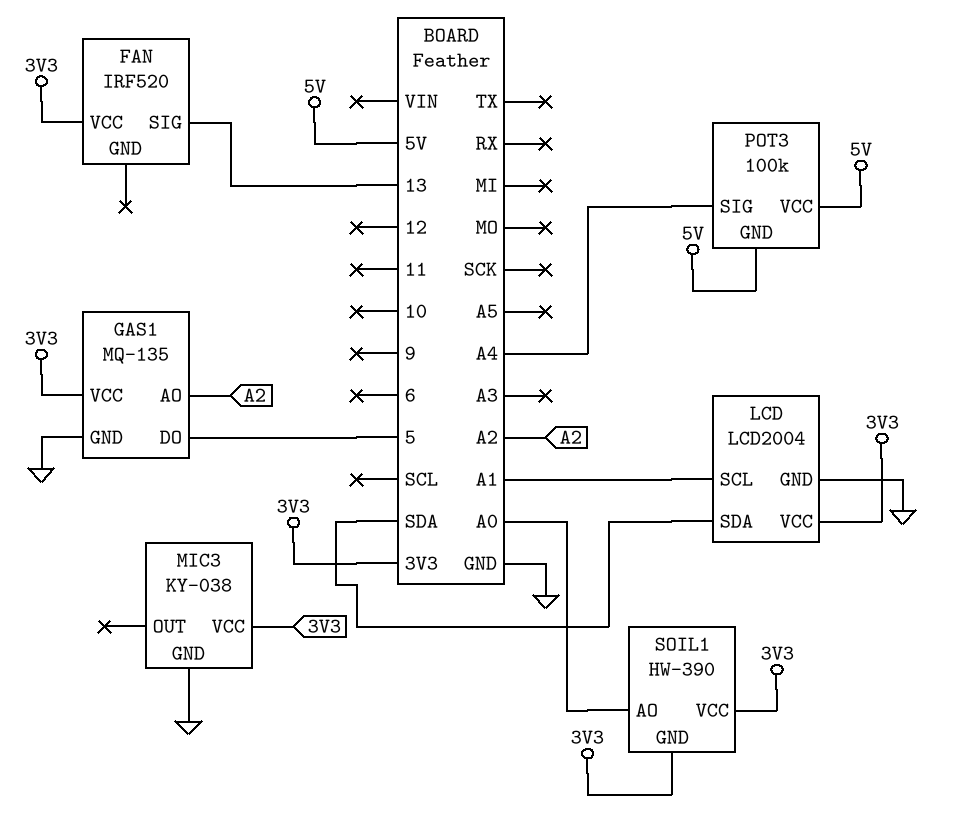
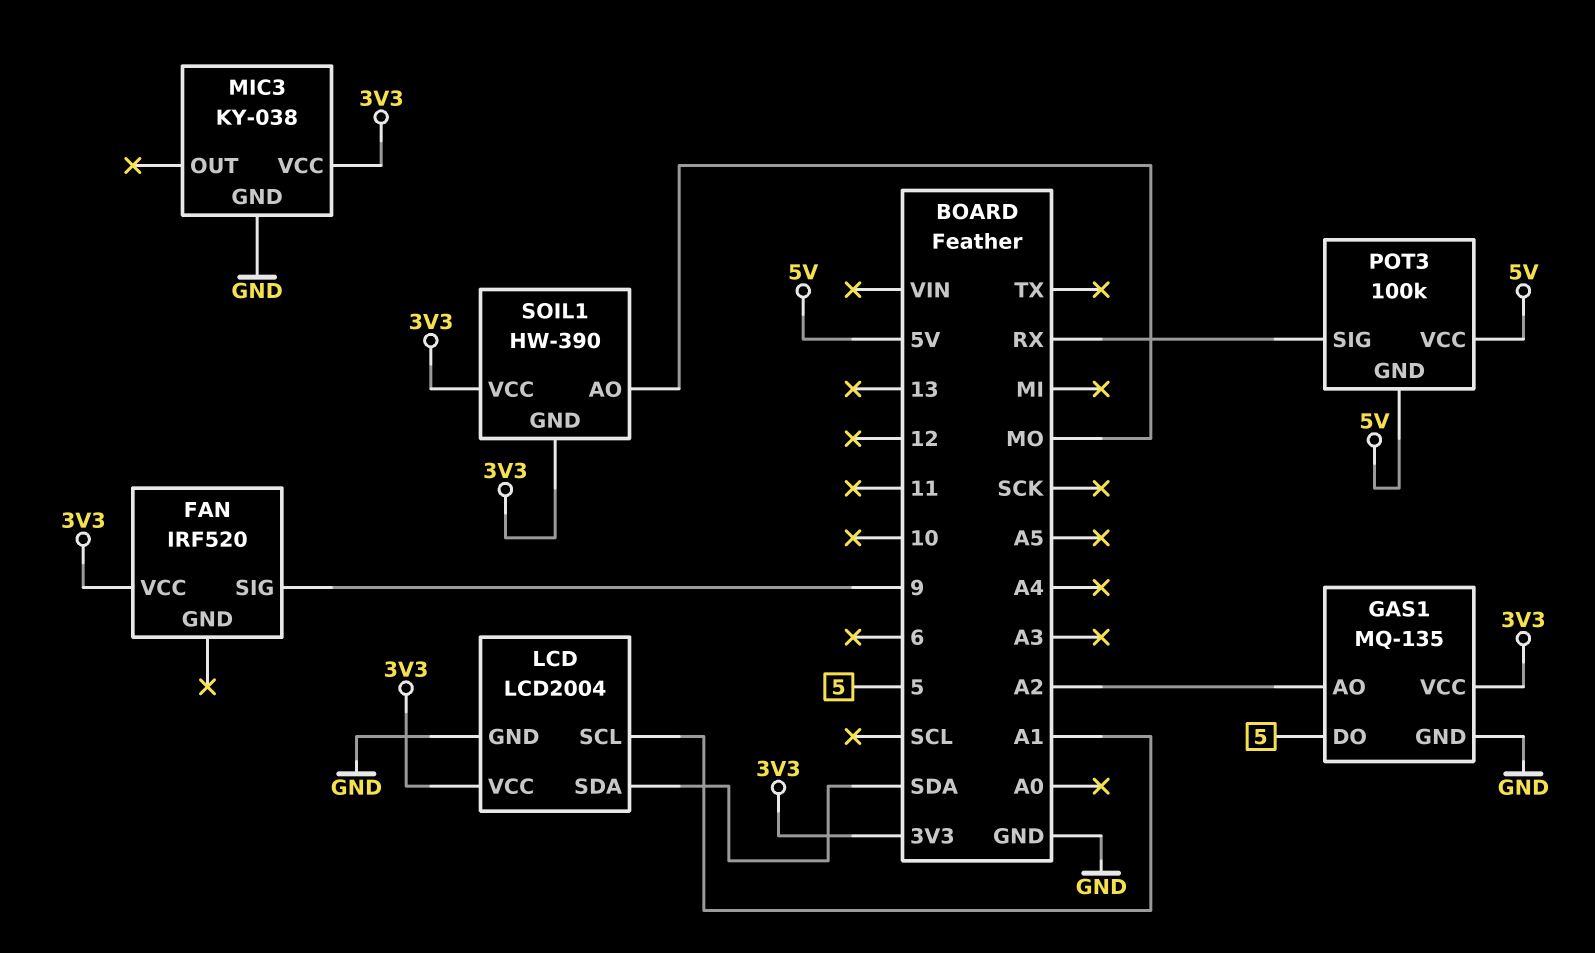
FAN pin SIG: 13 -> 9
POT3 pin SIG: A4 -> RX
SOIL1 pin AO: A0 -> MO

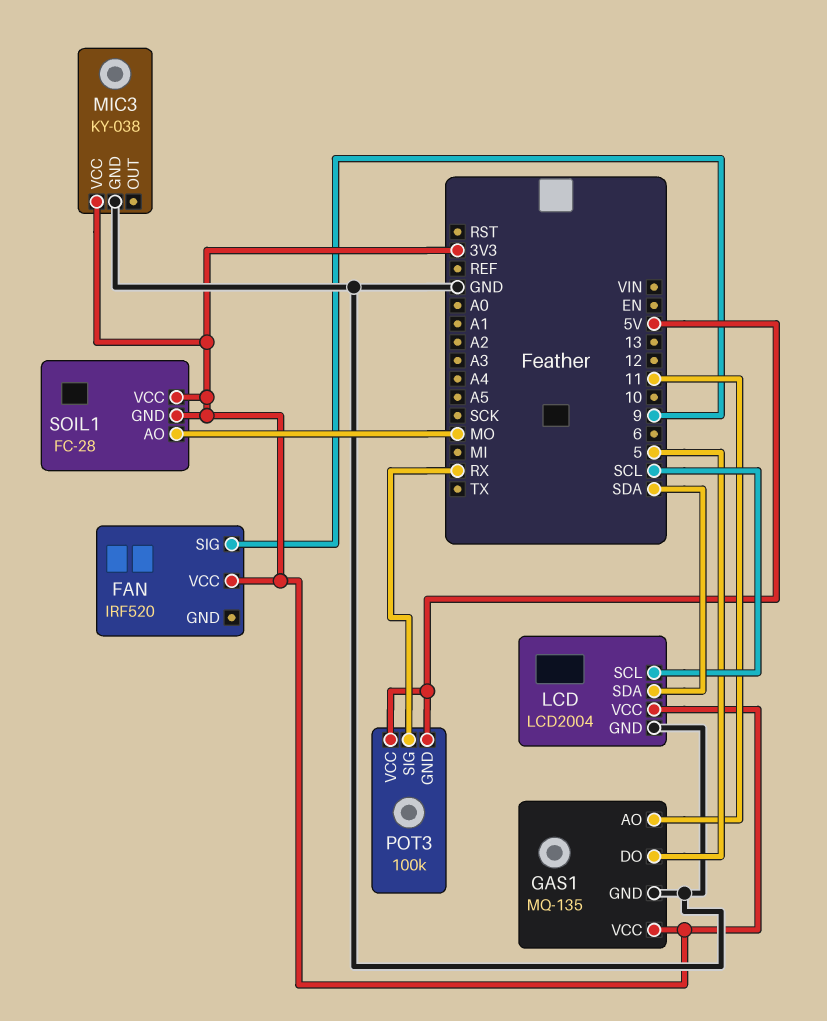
GAS1 pin AO: A2 -> 11
LCD pin SCL: A1 -> SCL
SOIL1: HW-390 -> FC-28

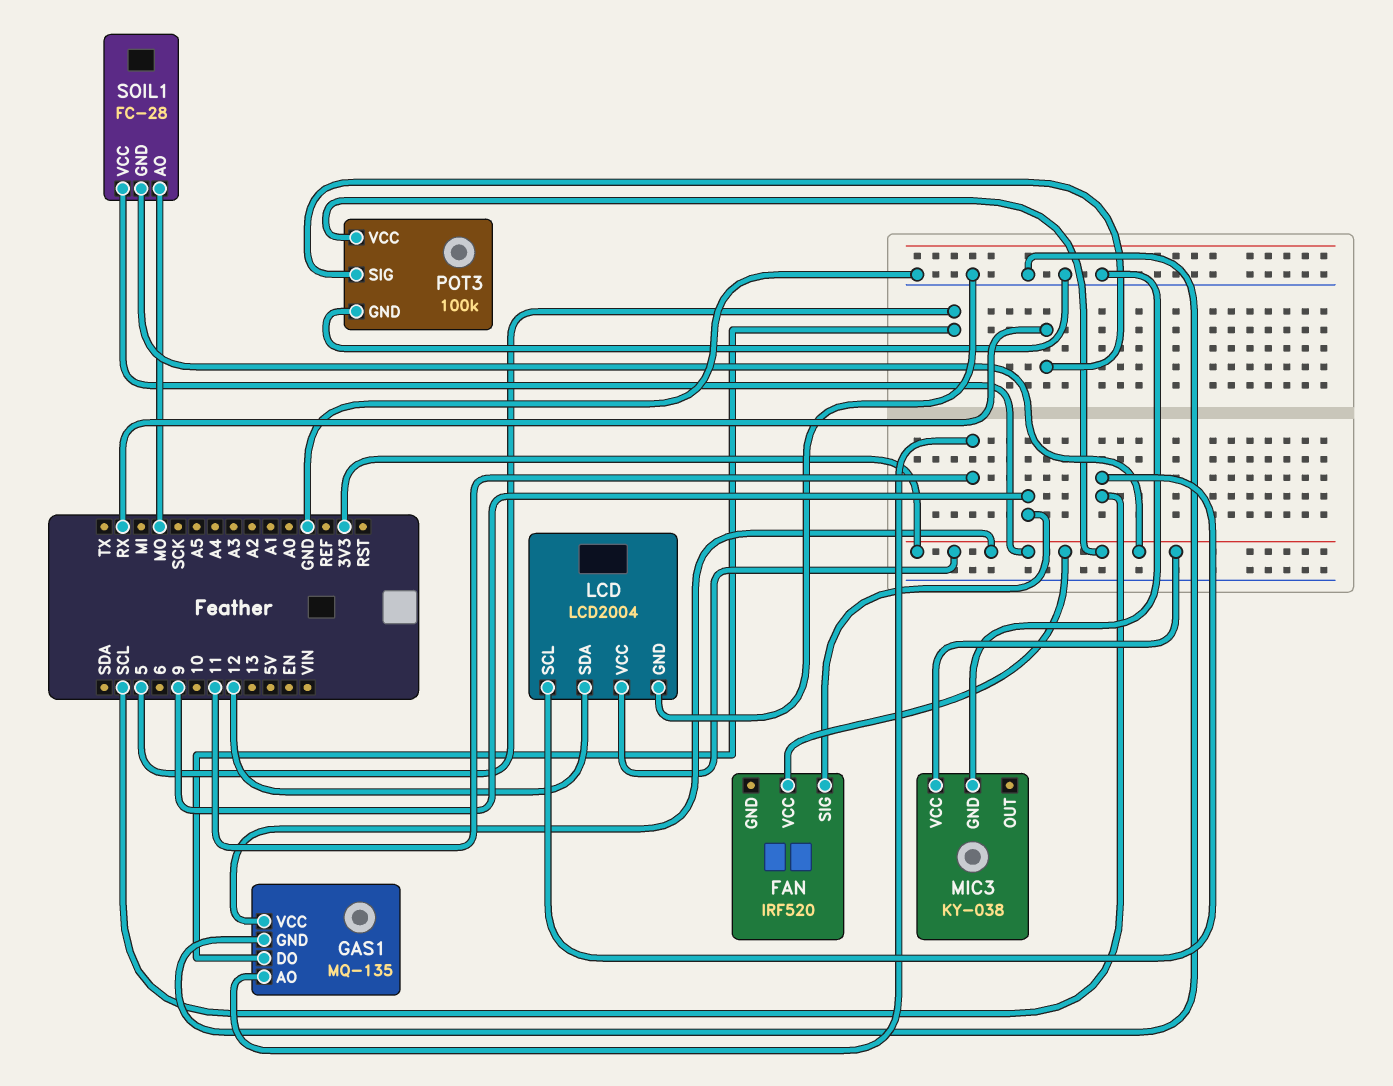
LCD pin SDA: SDA -> 12
POT3 pin GND: 5V -> GND
POT3 pin VCC: 5V -> 3V3

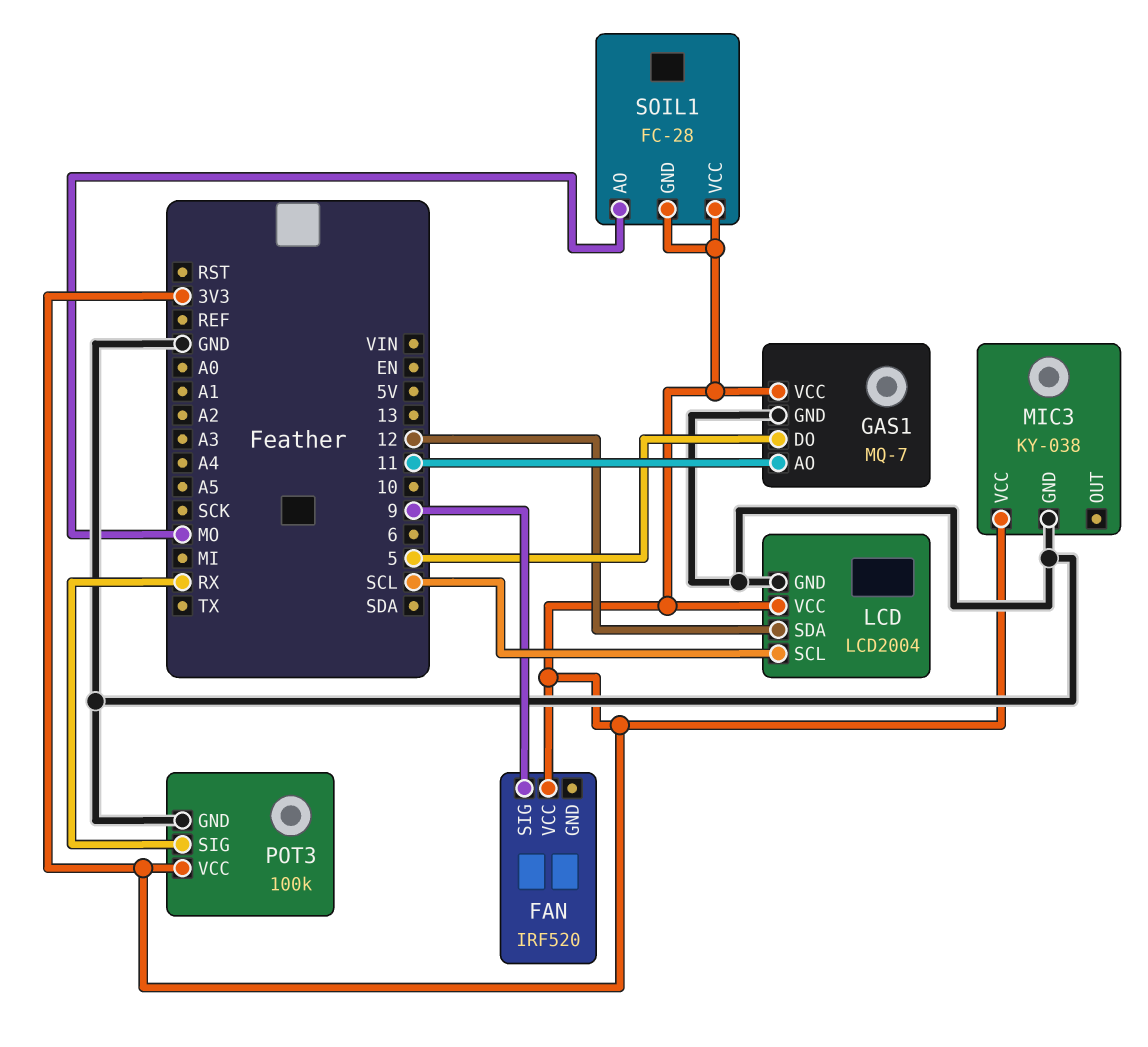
GAS1: MQ-135 -> MQ-7

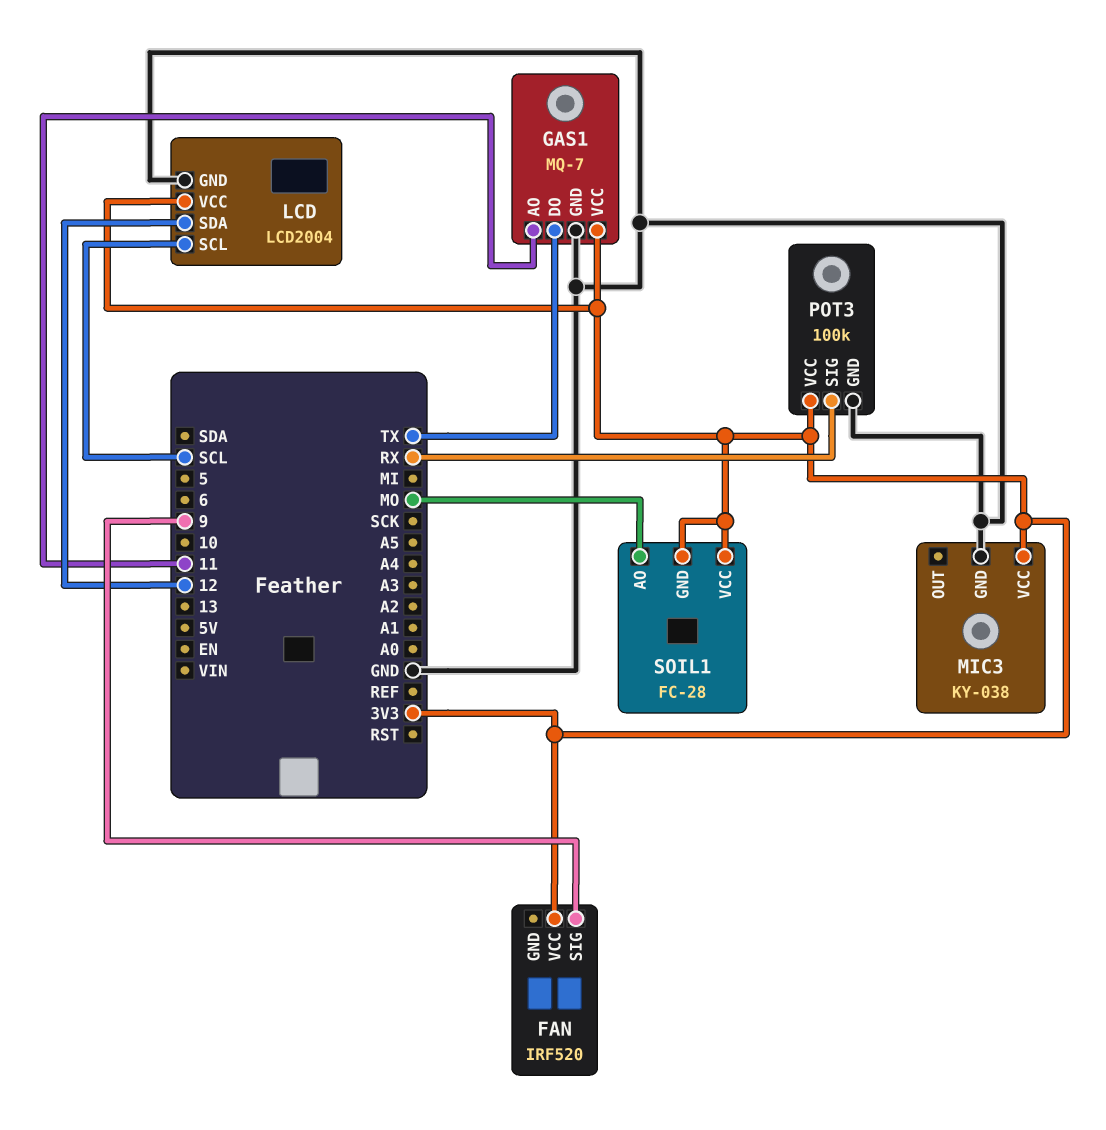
GAS1 pin DO: 5 -> TX

